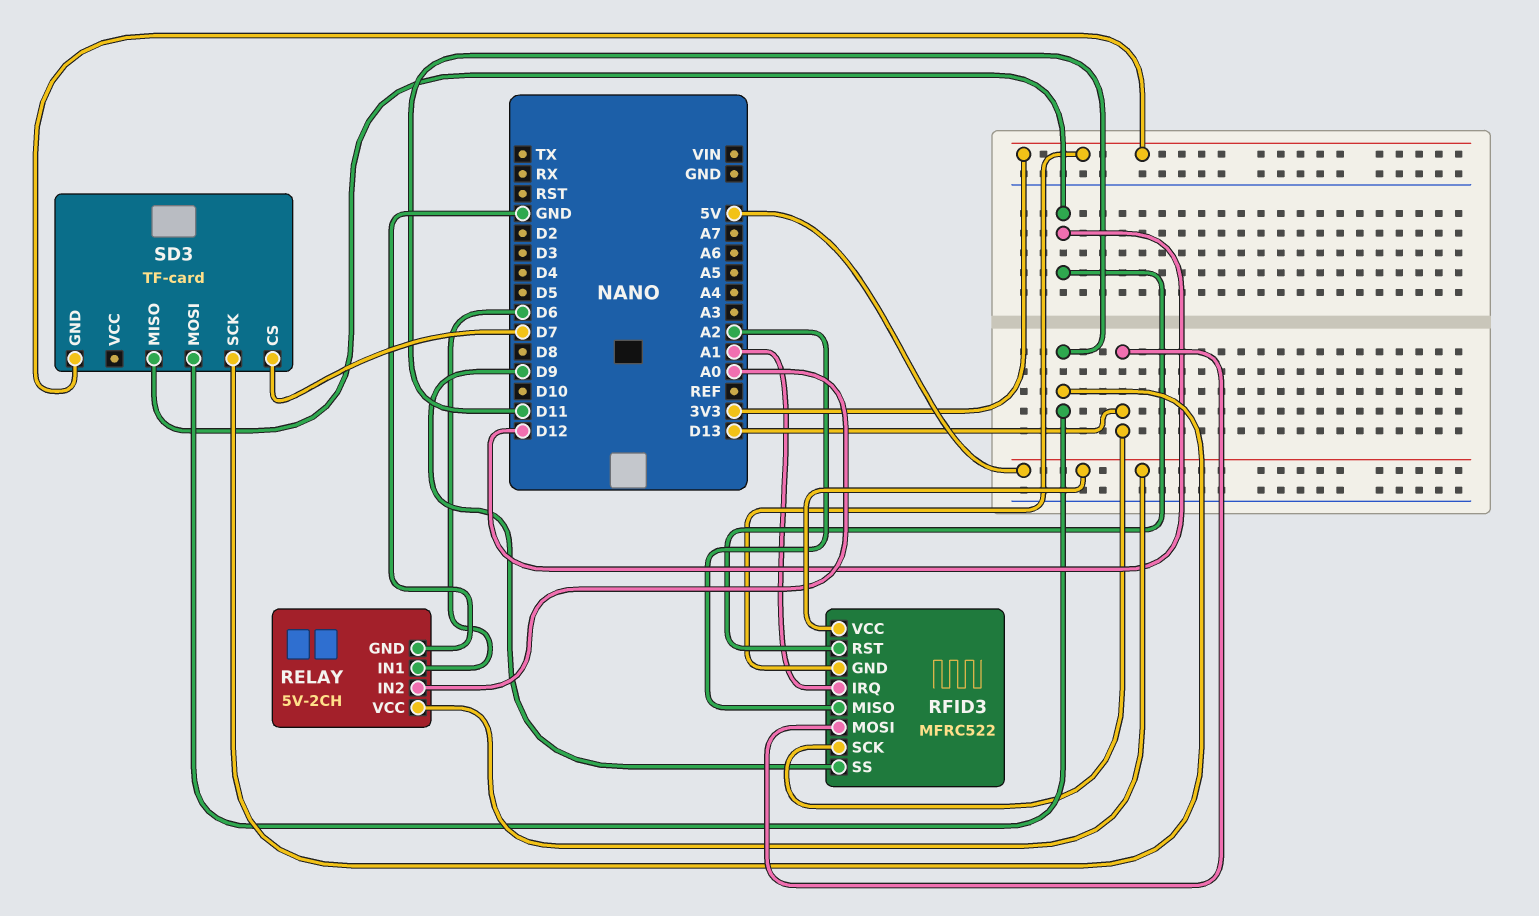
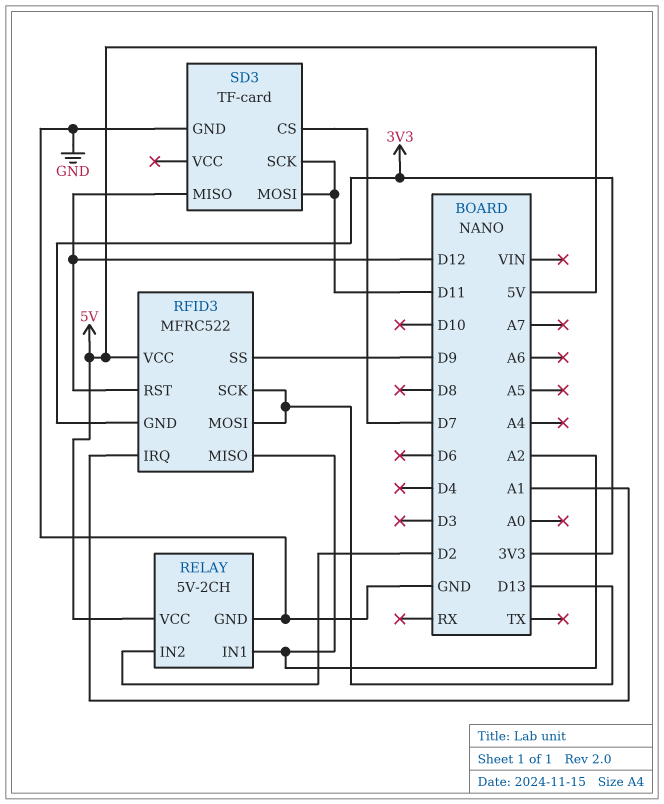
RELAY pin IN1: D6 -> A2
RELAY pin IN2: A0 -> D2
SD3 pin GND: 3V3 -> GND

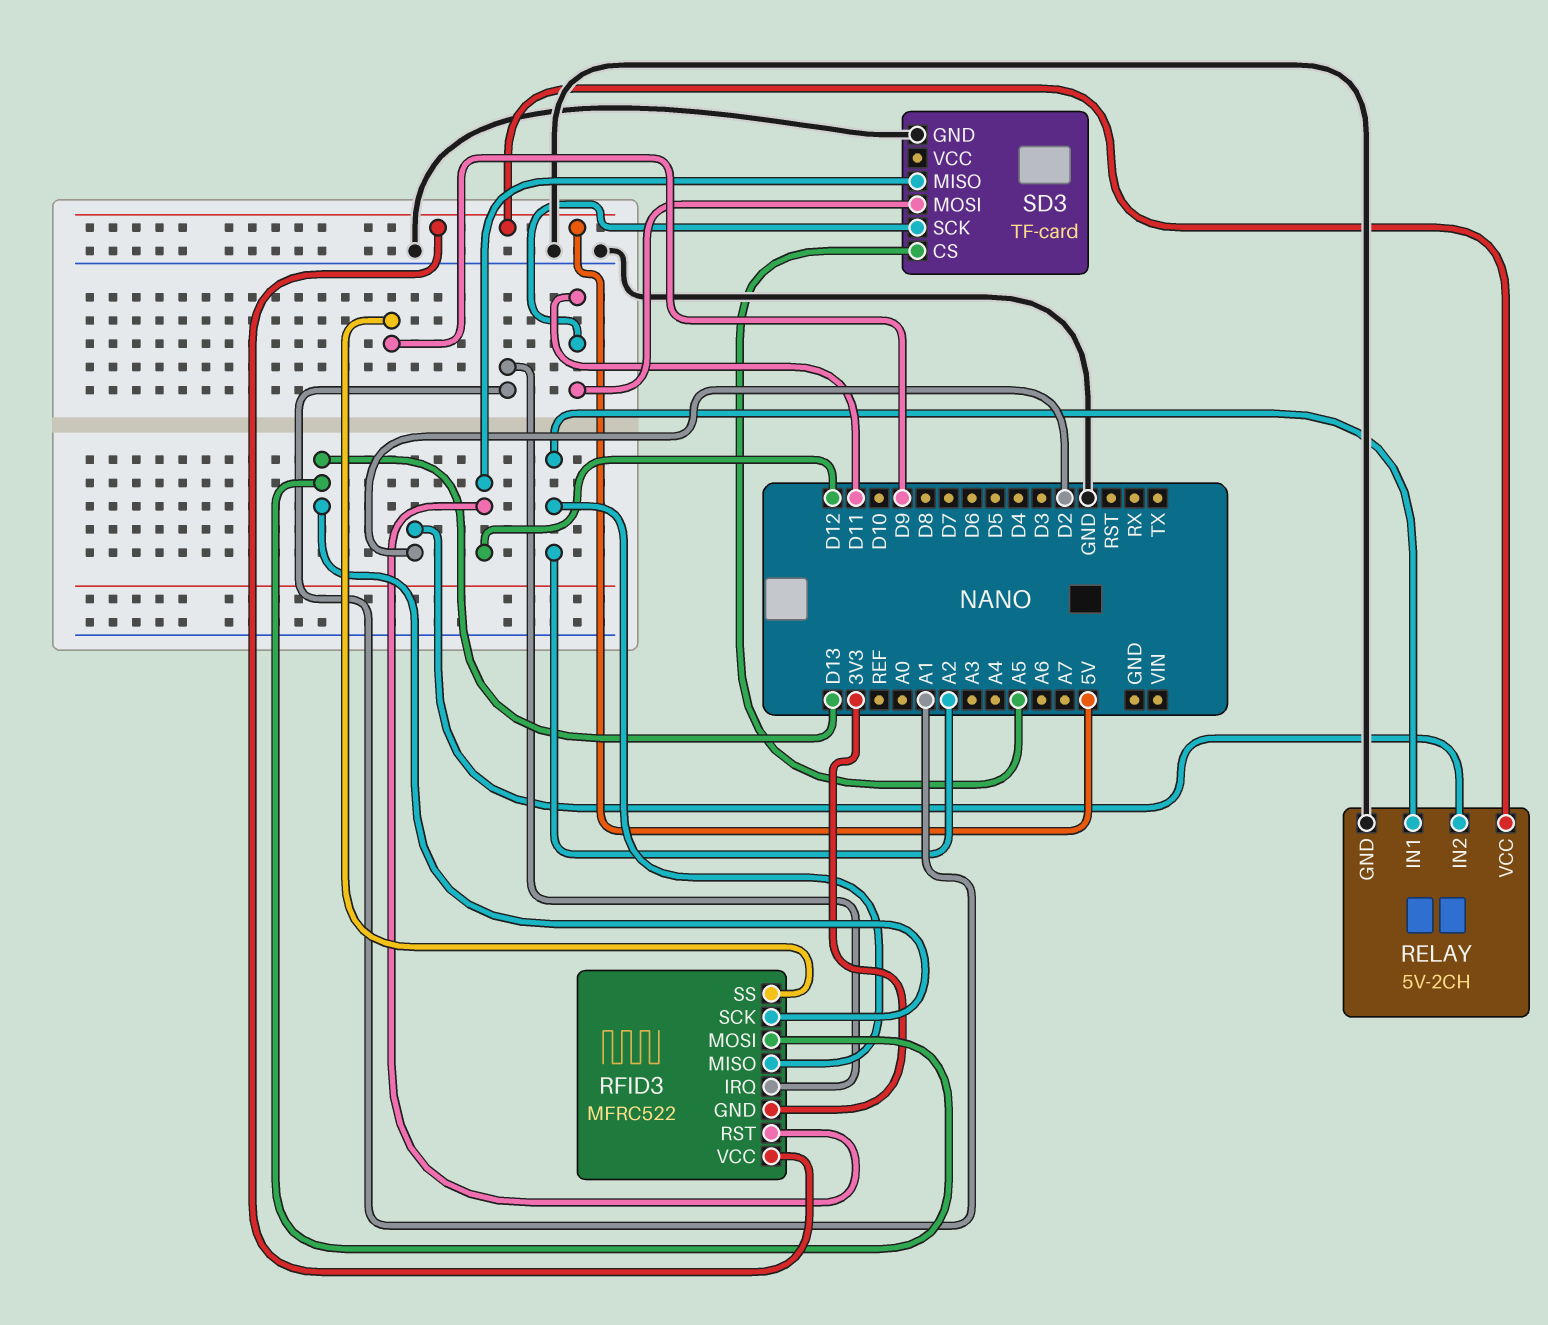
SD3 pin CS: D7 -> A5

